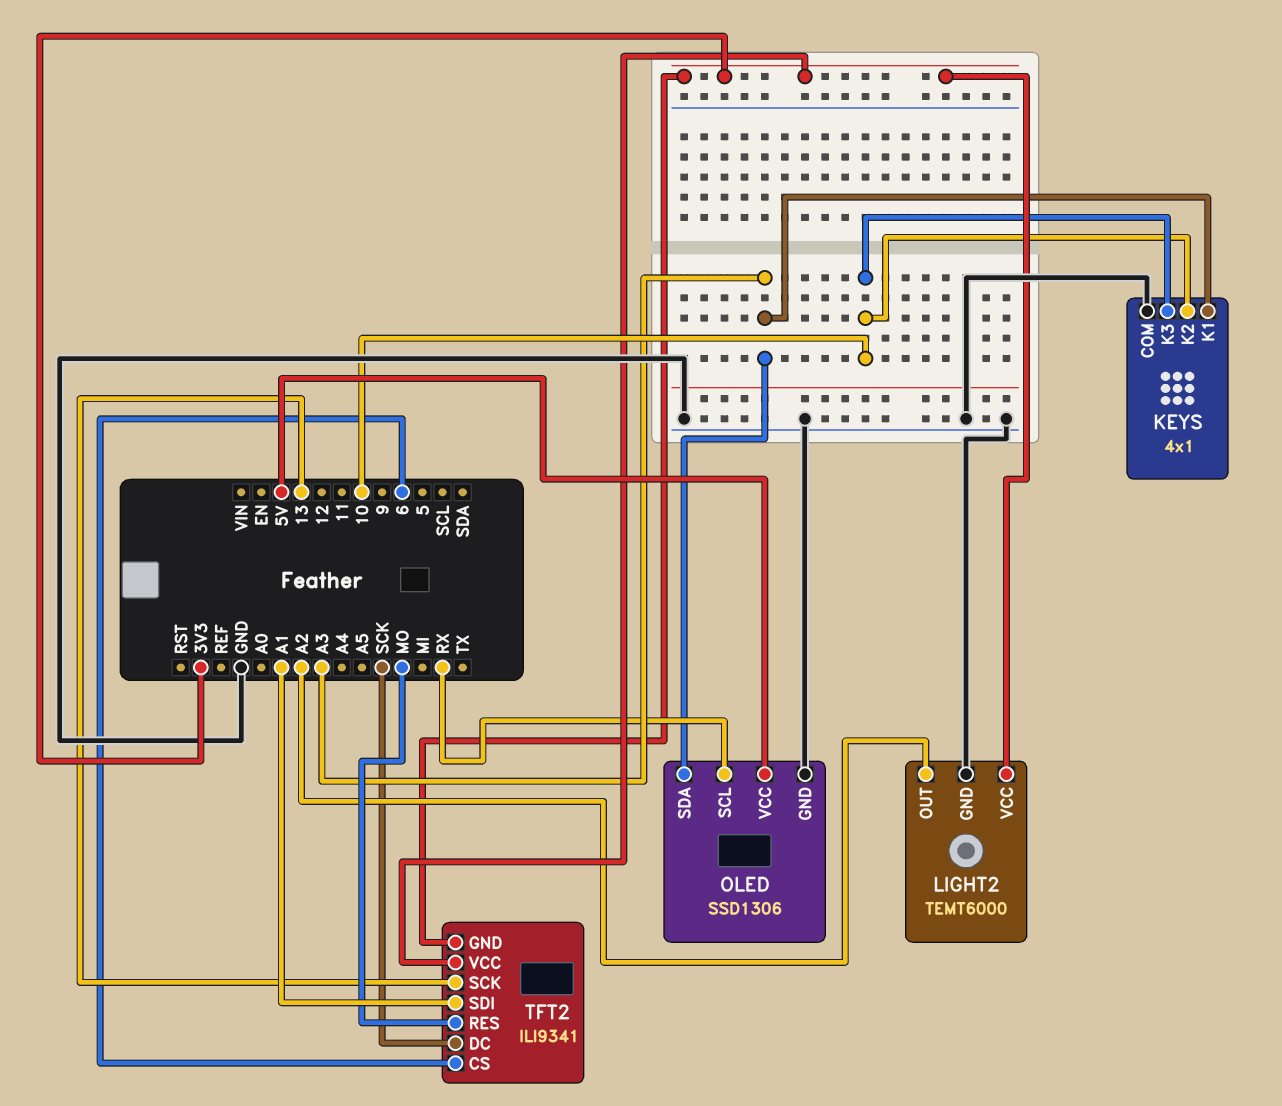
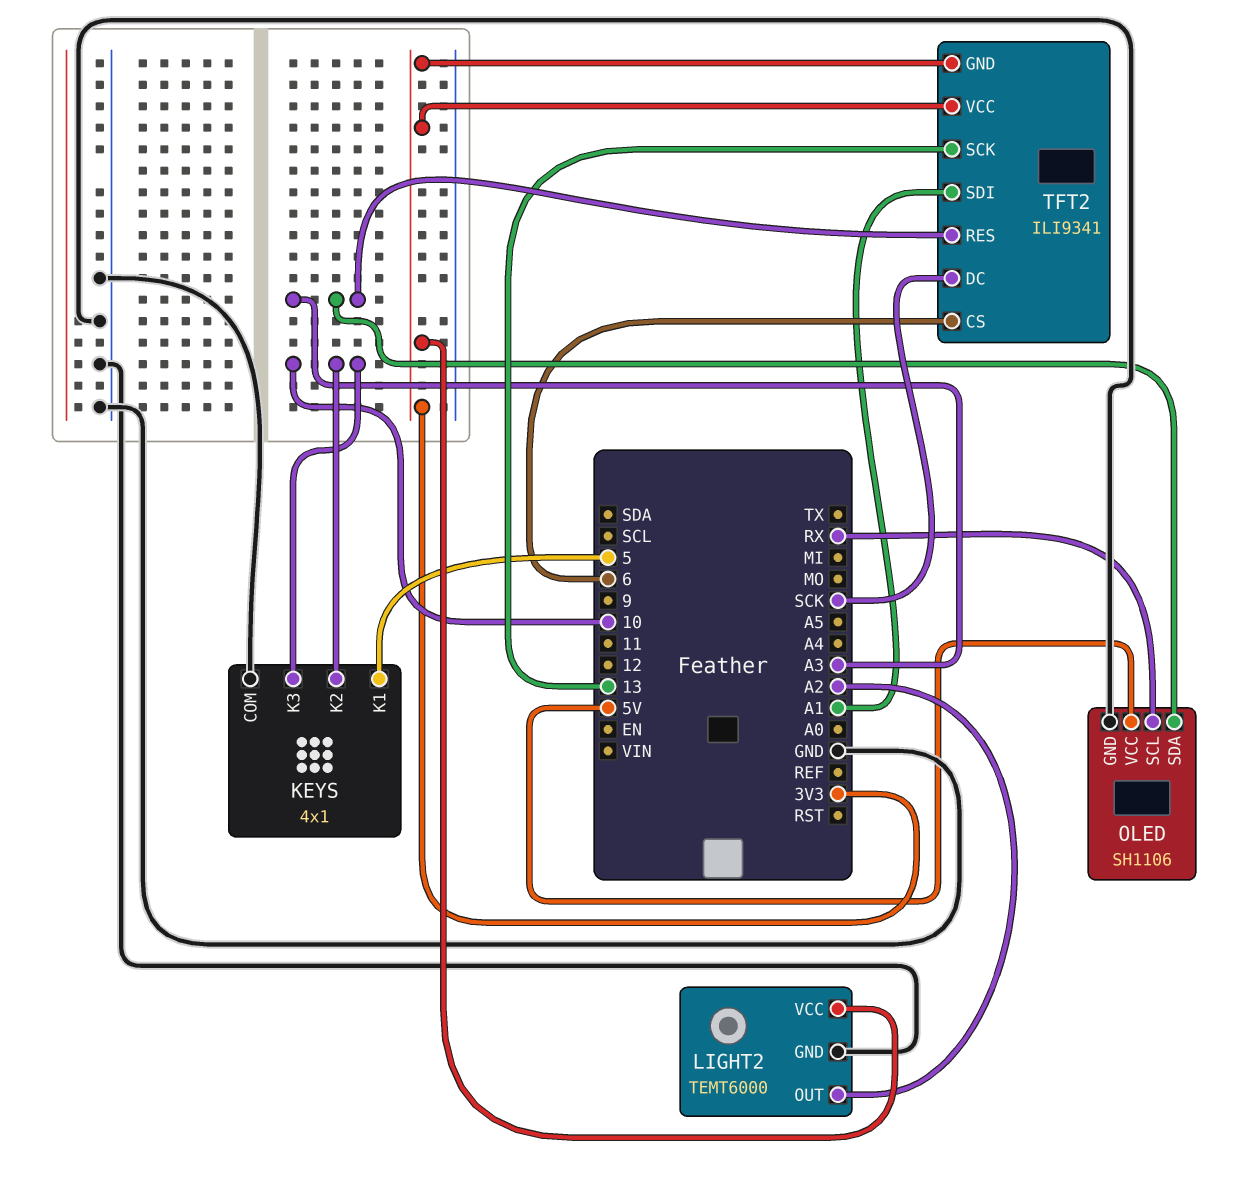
KEYS pin K1: A3 -> 5
OLED: SSD1306 -> SH1106
TFT2 pin RES: MO -> A3

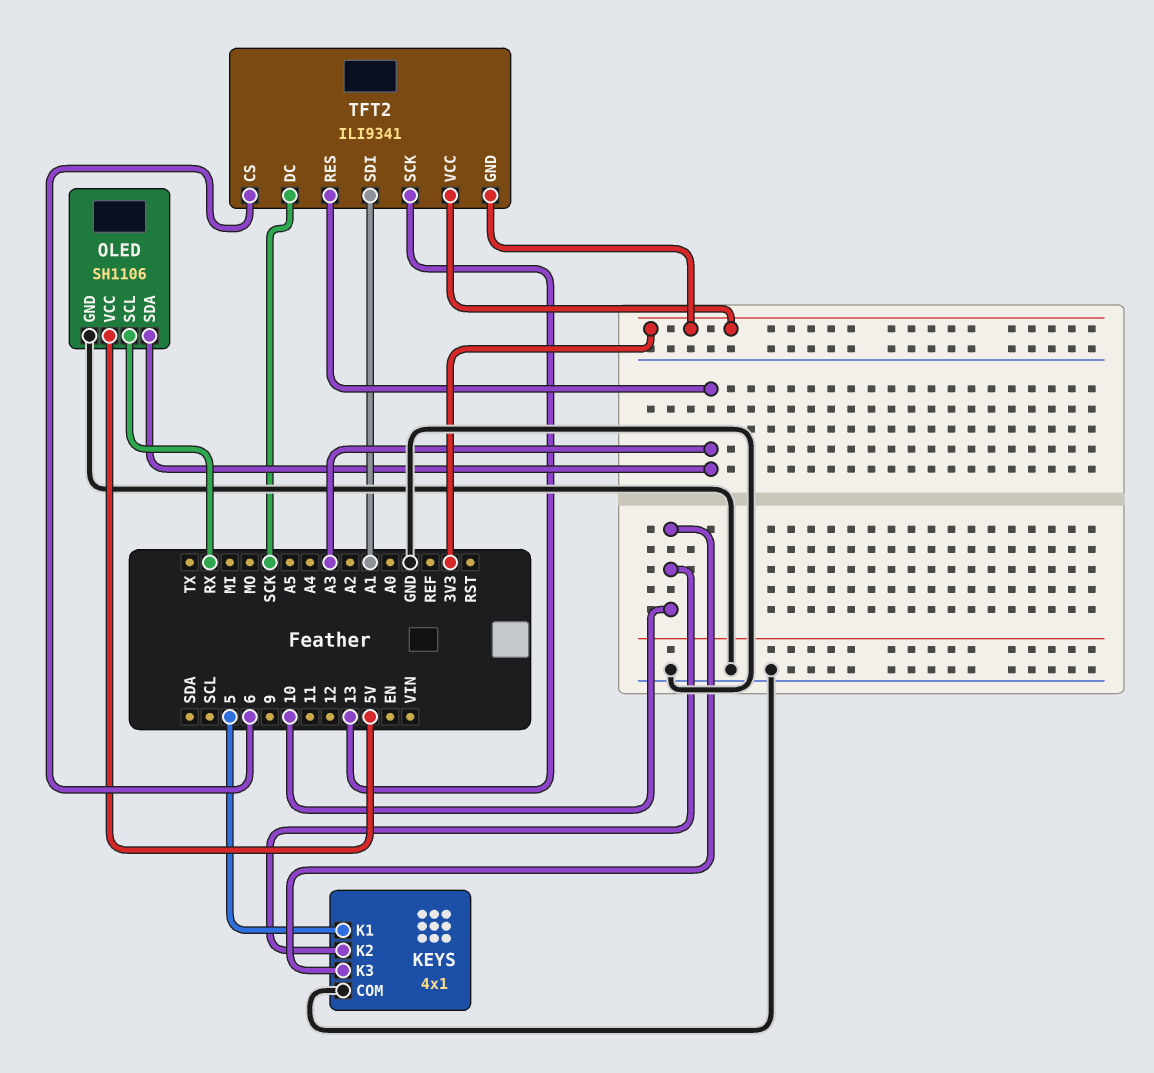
LIGHT2: TEMT6000 -> none
LIGHT2 pin GND: GND -> none
LIGHT2 pin OUT: A2 -> none
LIGHT2 pin VCC: 3V3 -> none

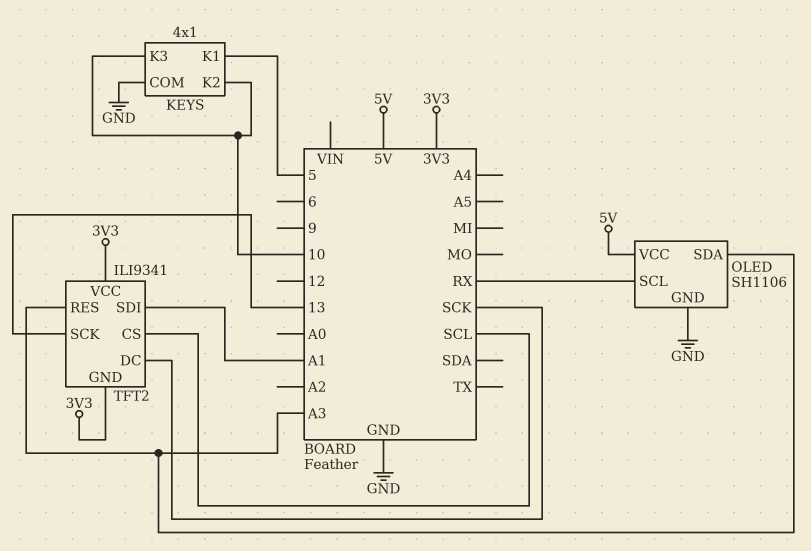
TFT2 pin CS: 6 -> SCL

